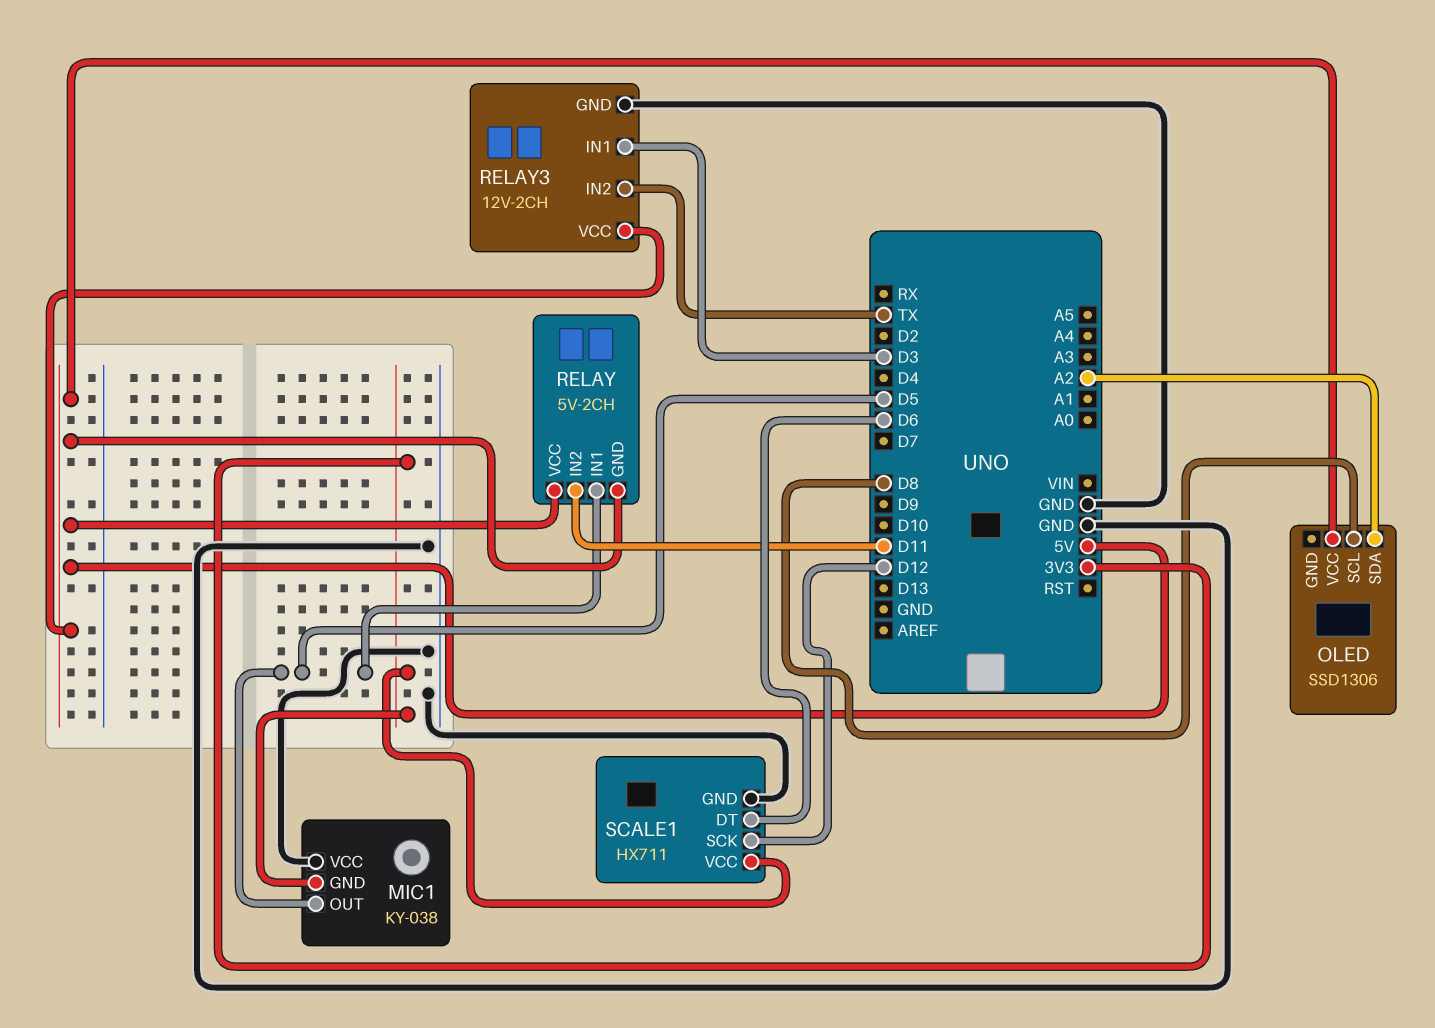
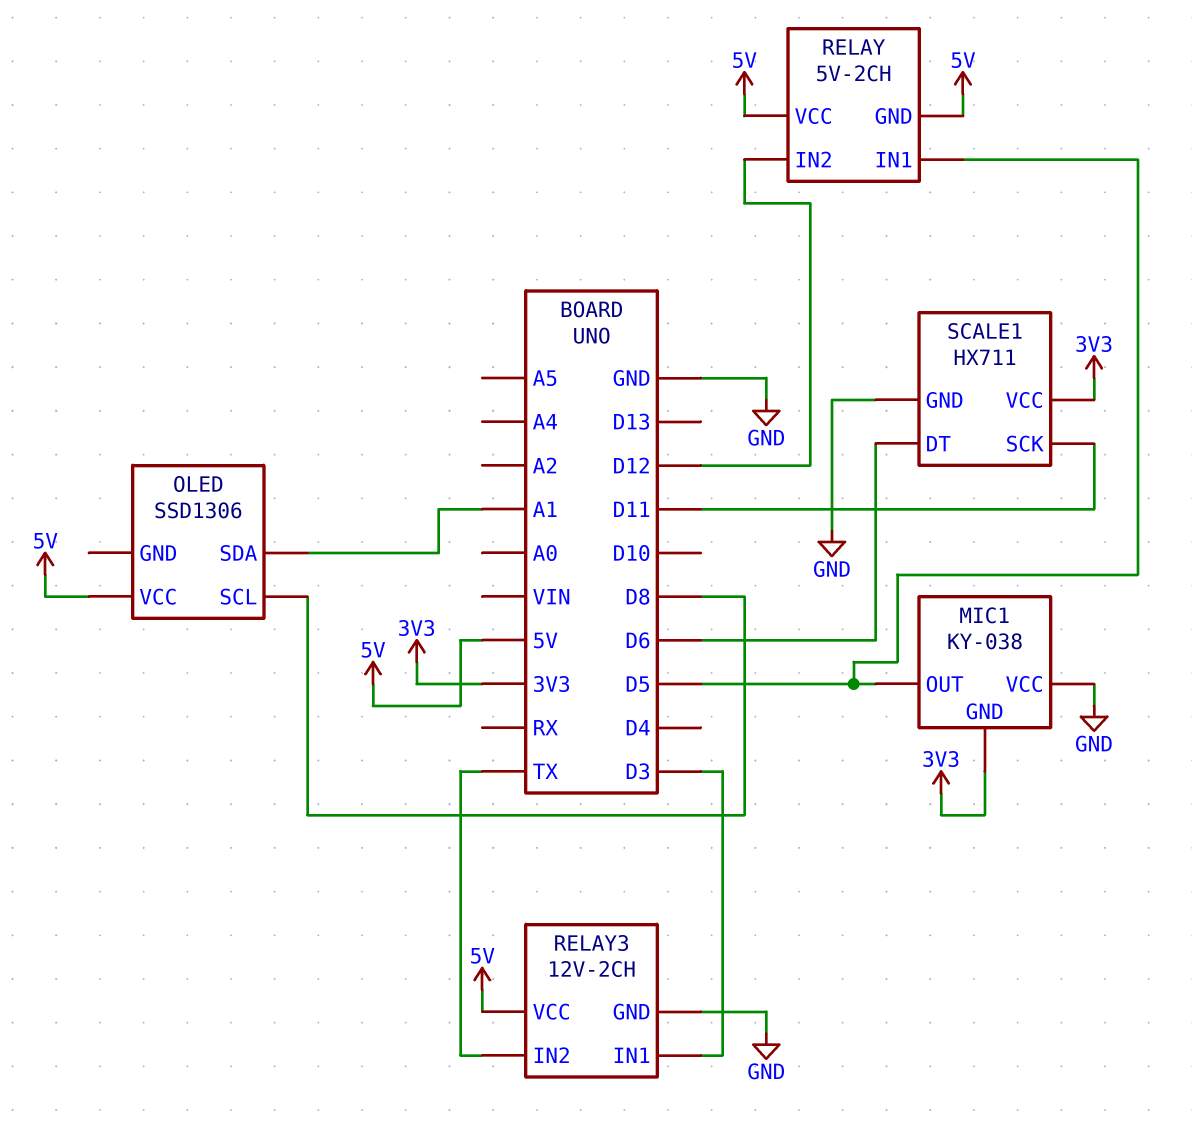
OLED pin SDA: A2 -> A1
RELAY pin IN2: D11 -> D12
SCALE1 pin SCK: D12 -> D11

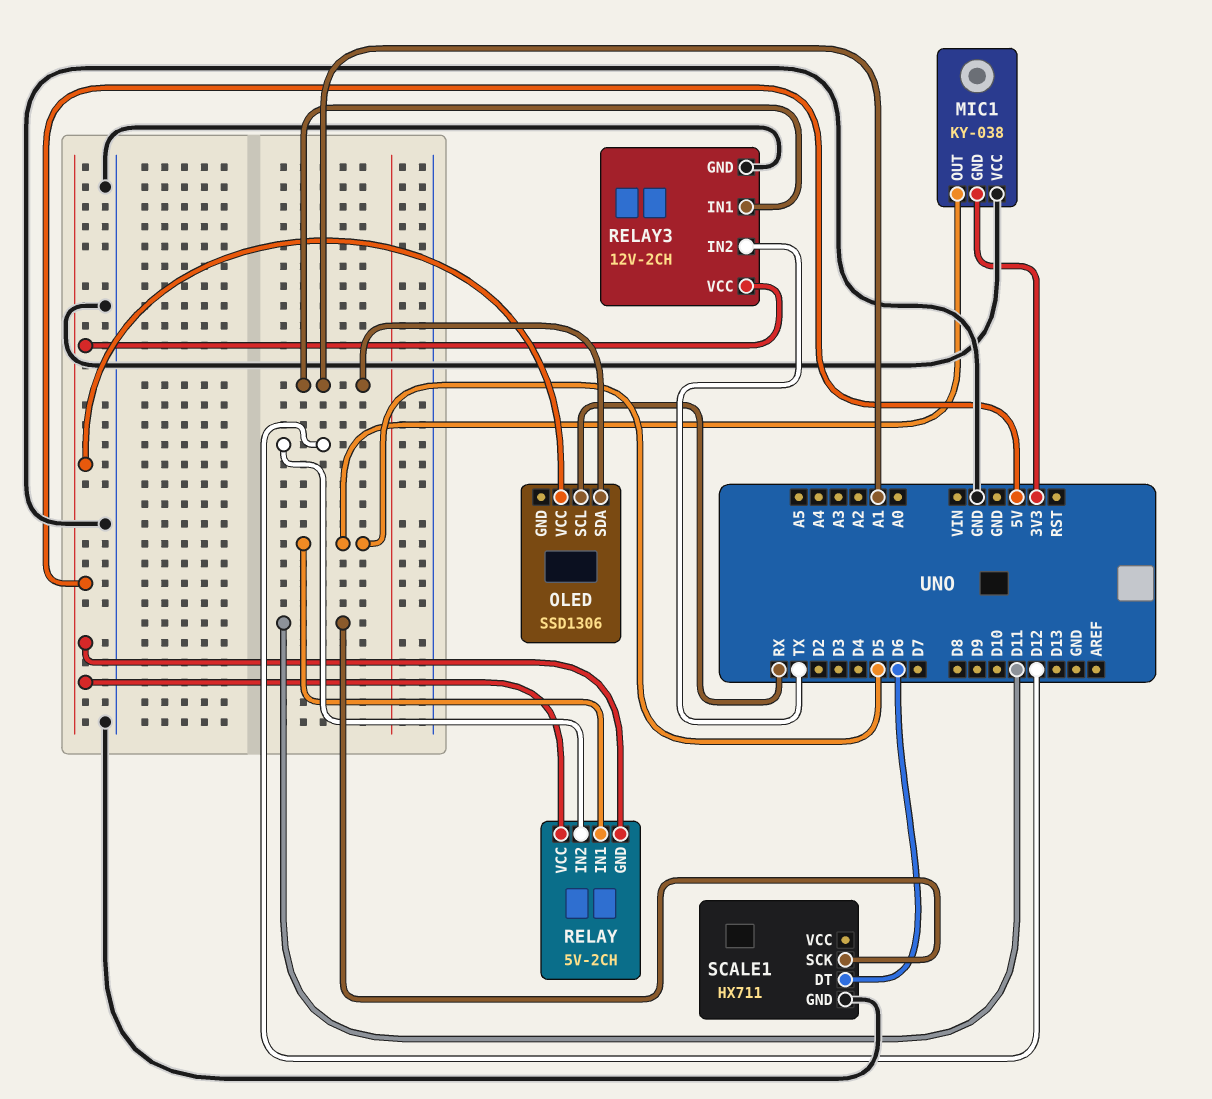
OLED pin SCL: D8 -> RX
RELAY3 pin IN1: D3 -> A1
SCALE1 pin VCC: 3V3 -> none

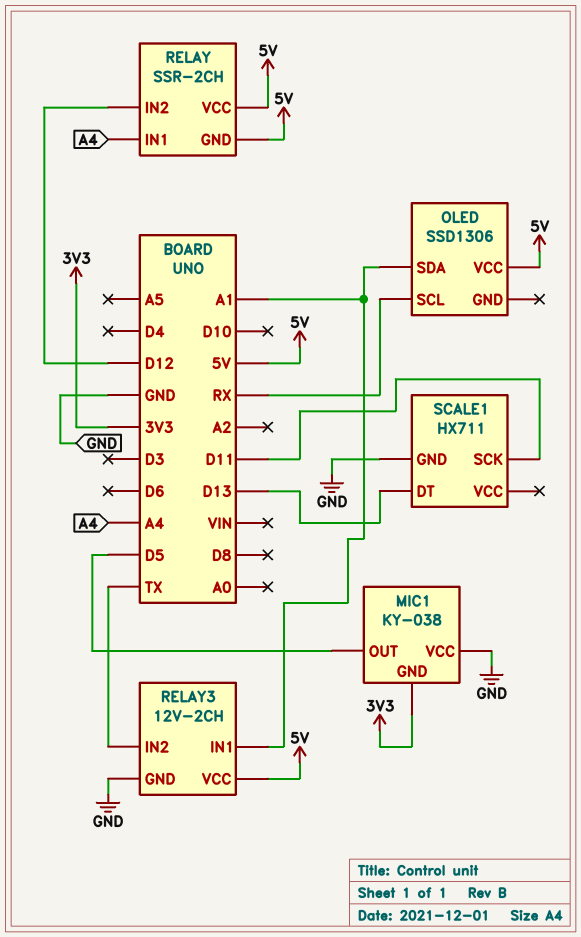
RELAY: 5V-2CH -> SSR-2CH
RELAY pin IN1: D5 -> A4
SCALE1 pin DT: D6 -> D13

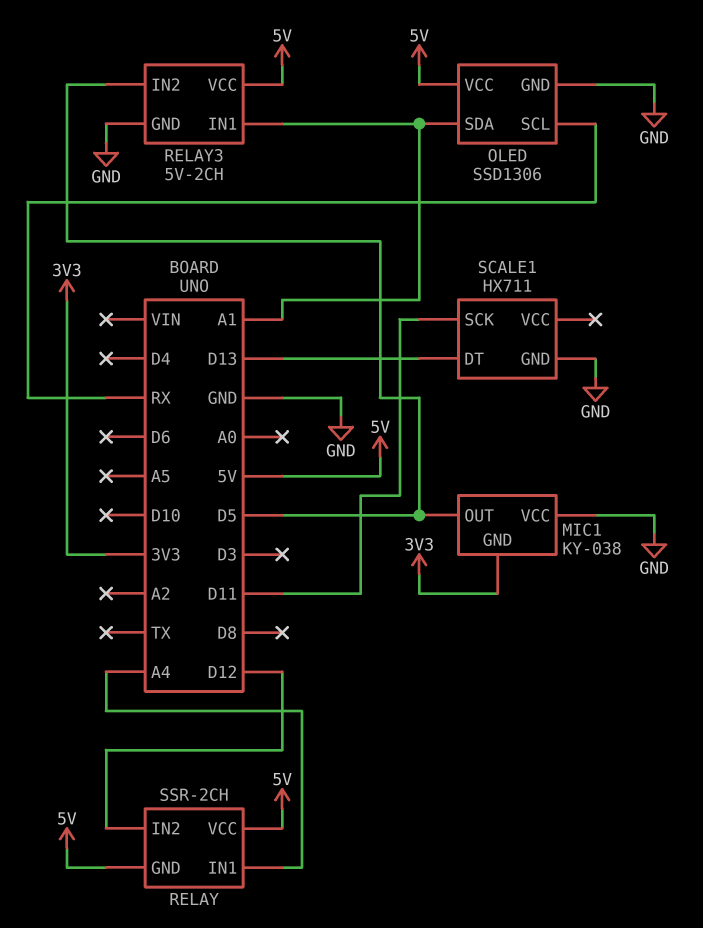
OLED pin GND: none -> GND
RELAY3: 12V-2CH -> 5V-2CH
RELAY3 pin IN2: TX -> D5

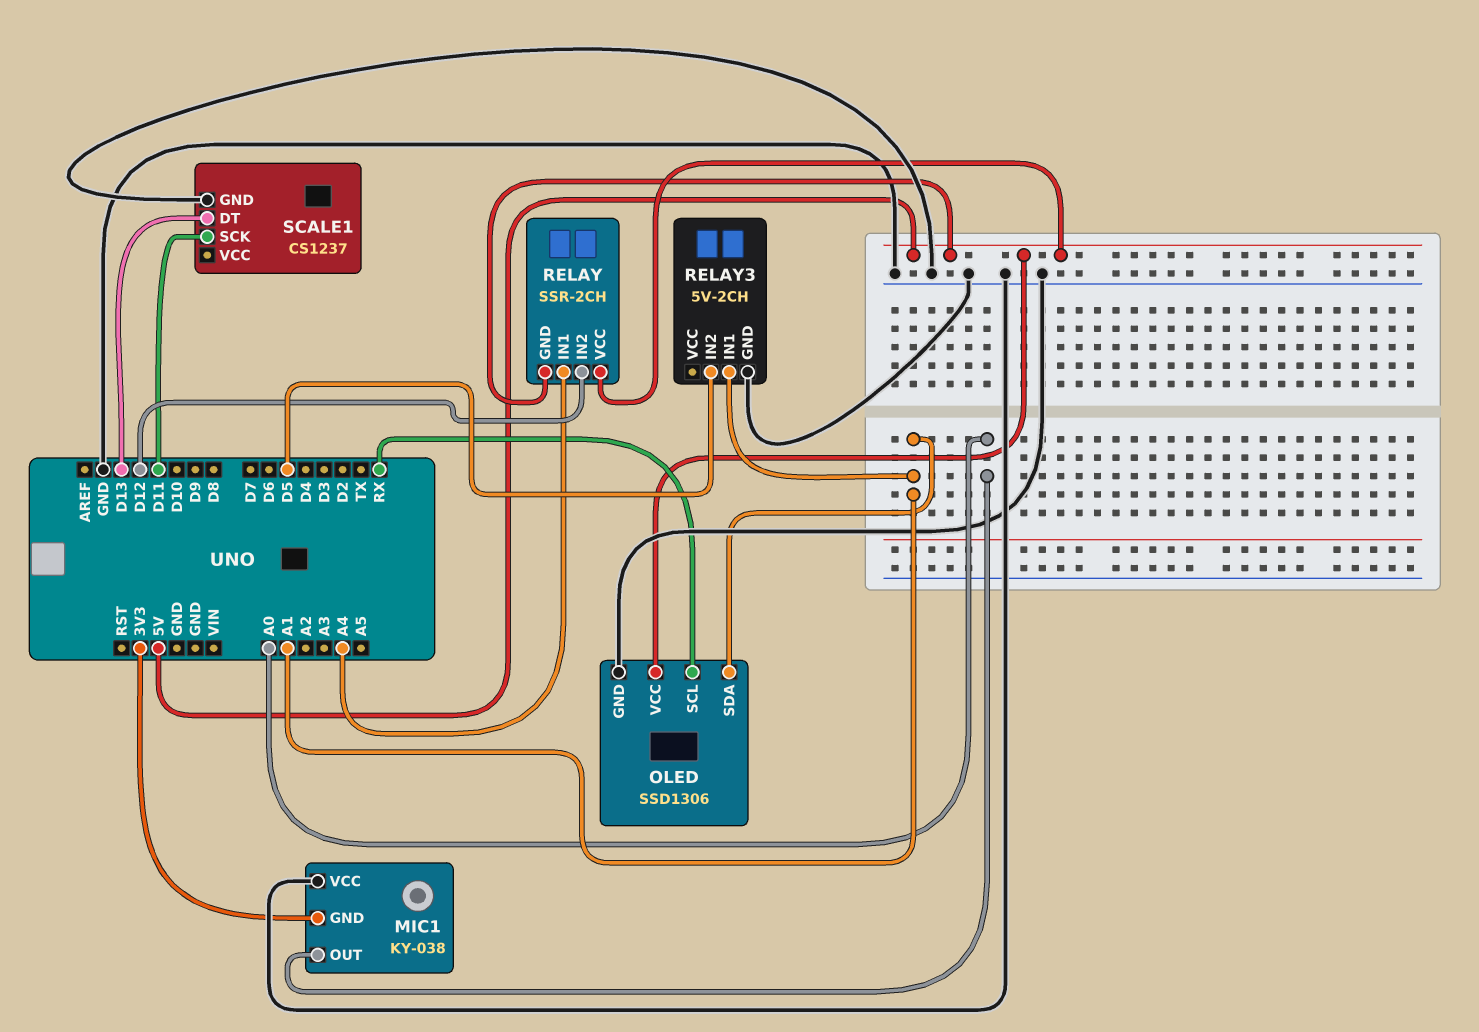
MIC1 pin OUT: D5 -> A0
RELAY3 pin VCC: 5V -> none
SCALE1: HX711 -> CS1237

